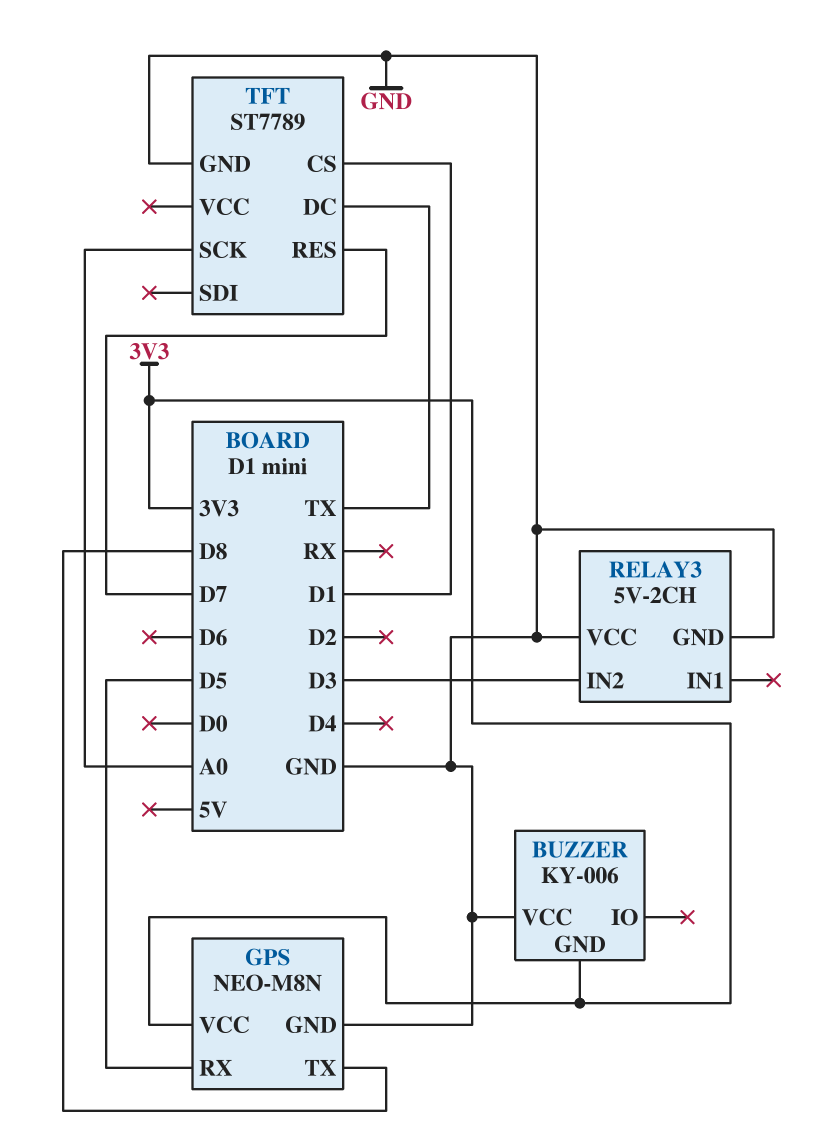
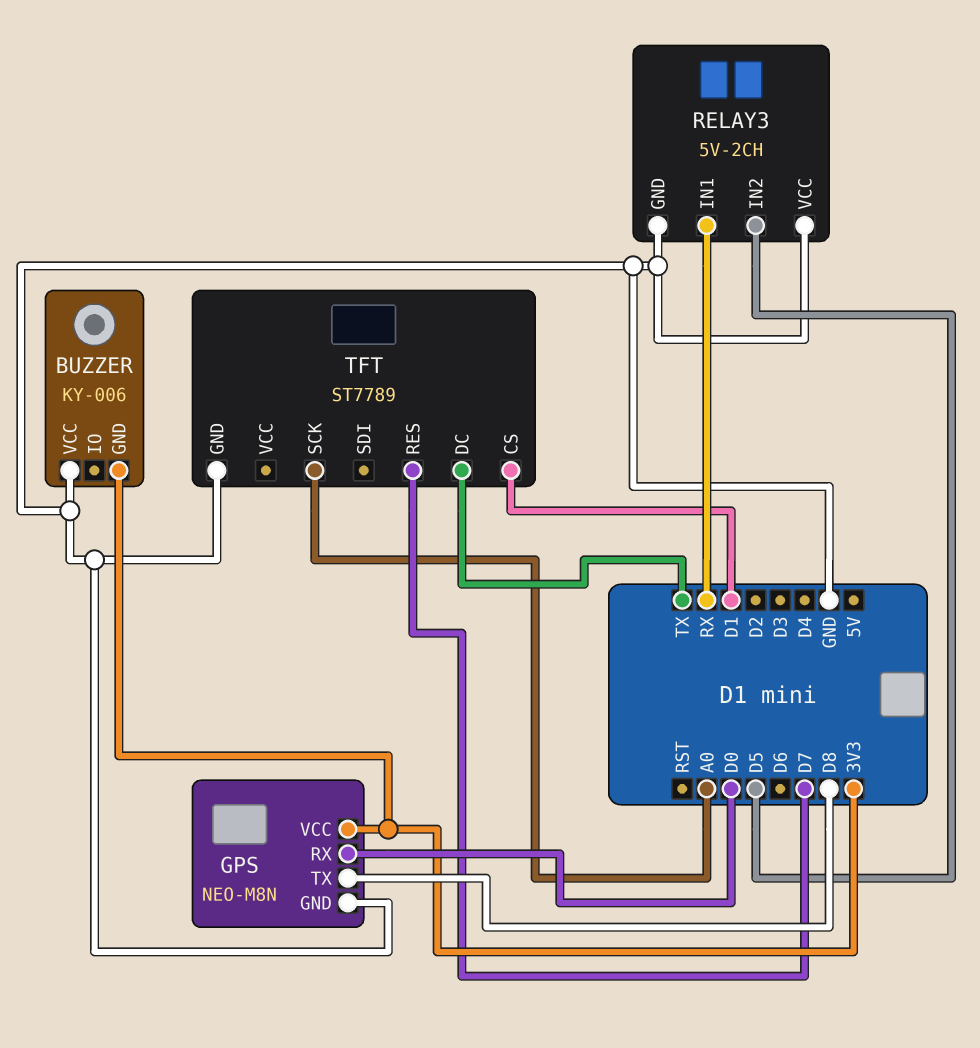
GPS pin RX: D5 -> D0
RELAY3 pin IN1: none -> RX
RELAY3 pin IN2: D3 -> D5

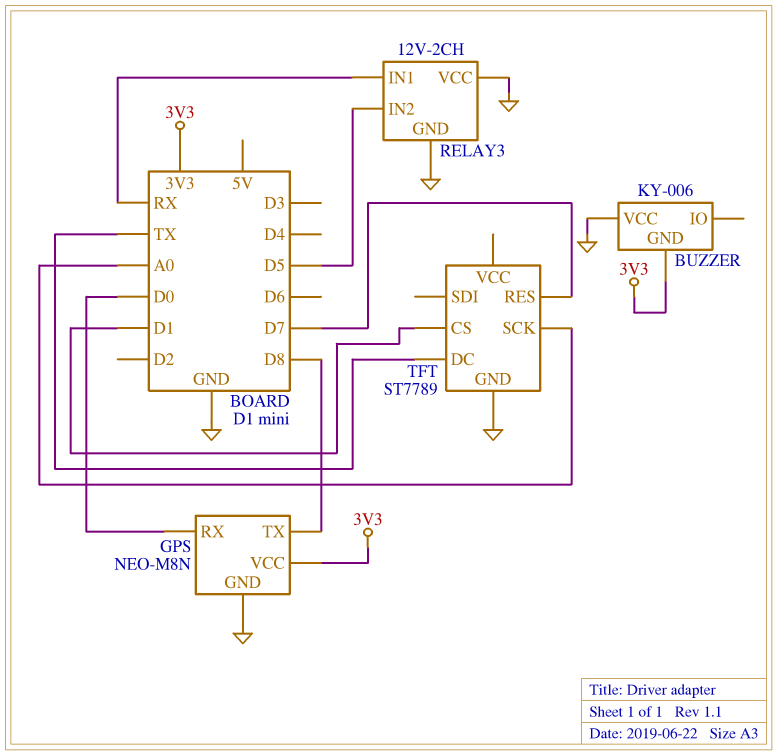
RELAY3: 5V-2CH -> 12V-2CH

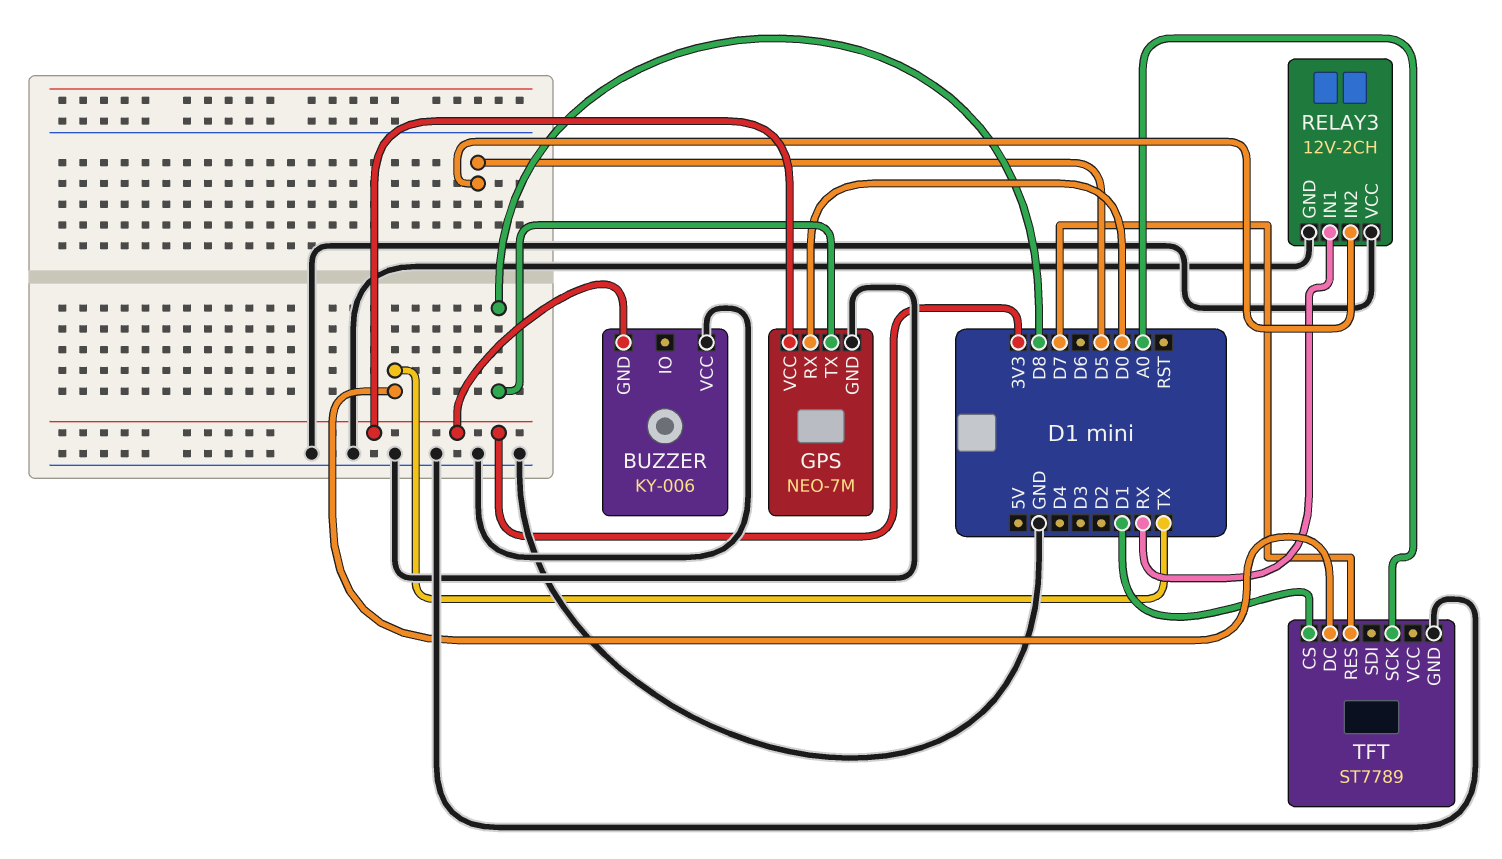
GPS: NEO-M8N -> NEO-7M

